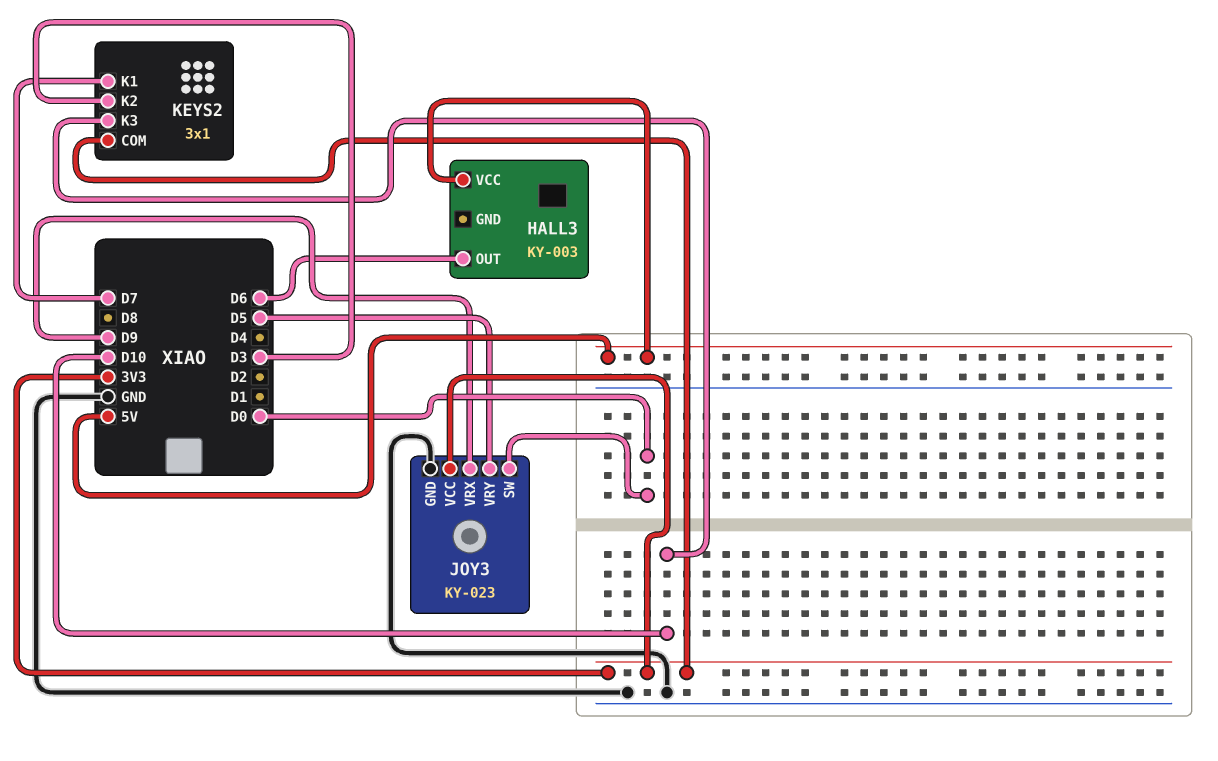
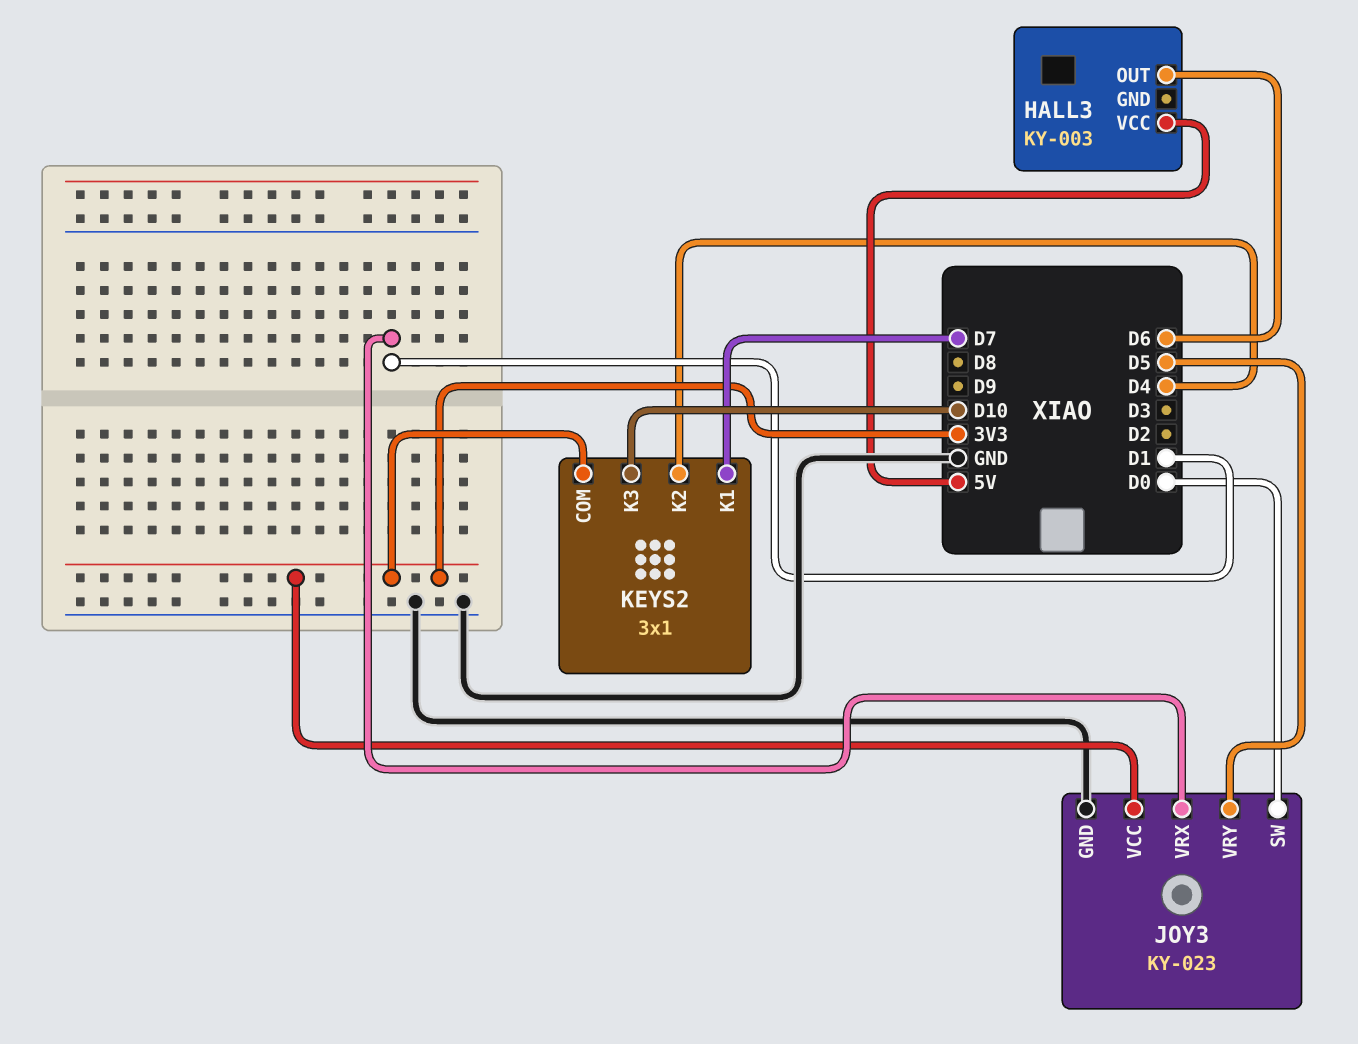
JOY3 pin VRX: D9 -> D1
KEYS2 pin K2: D3 -> D4

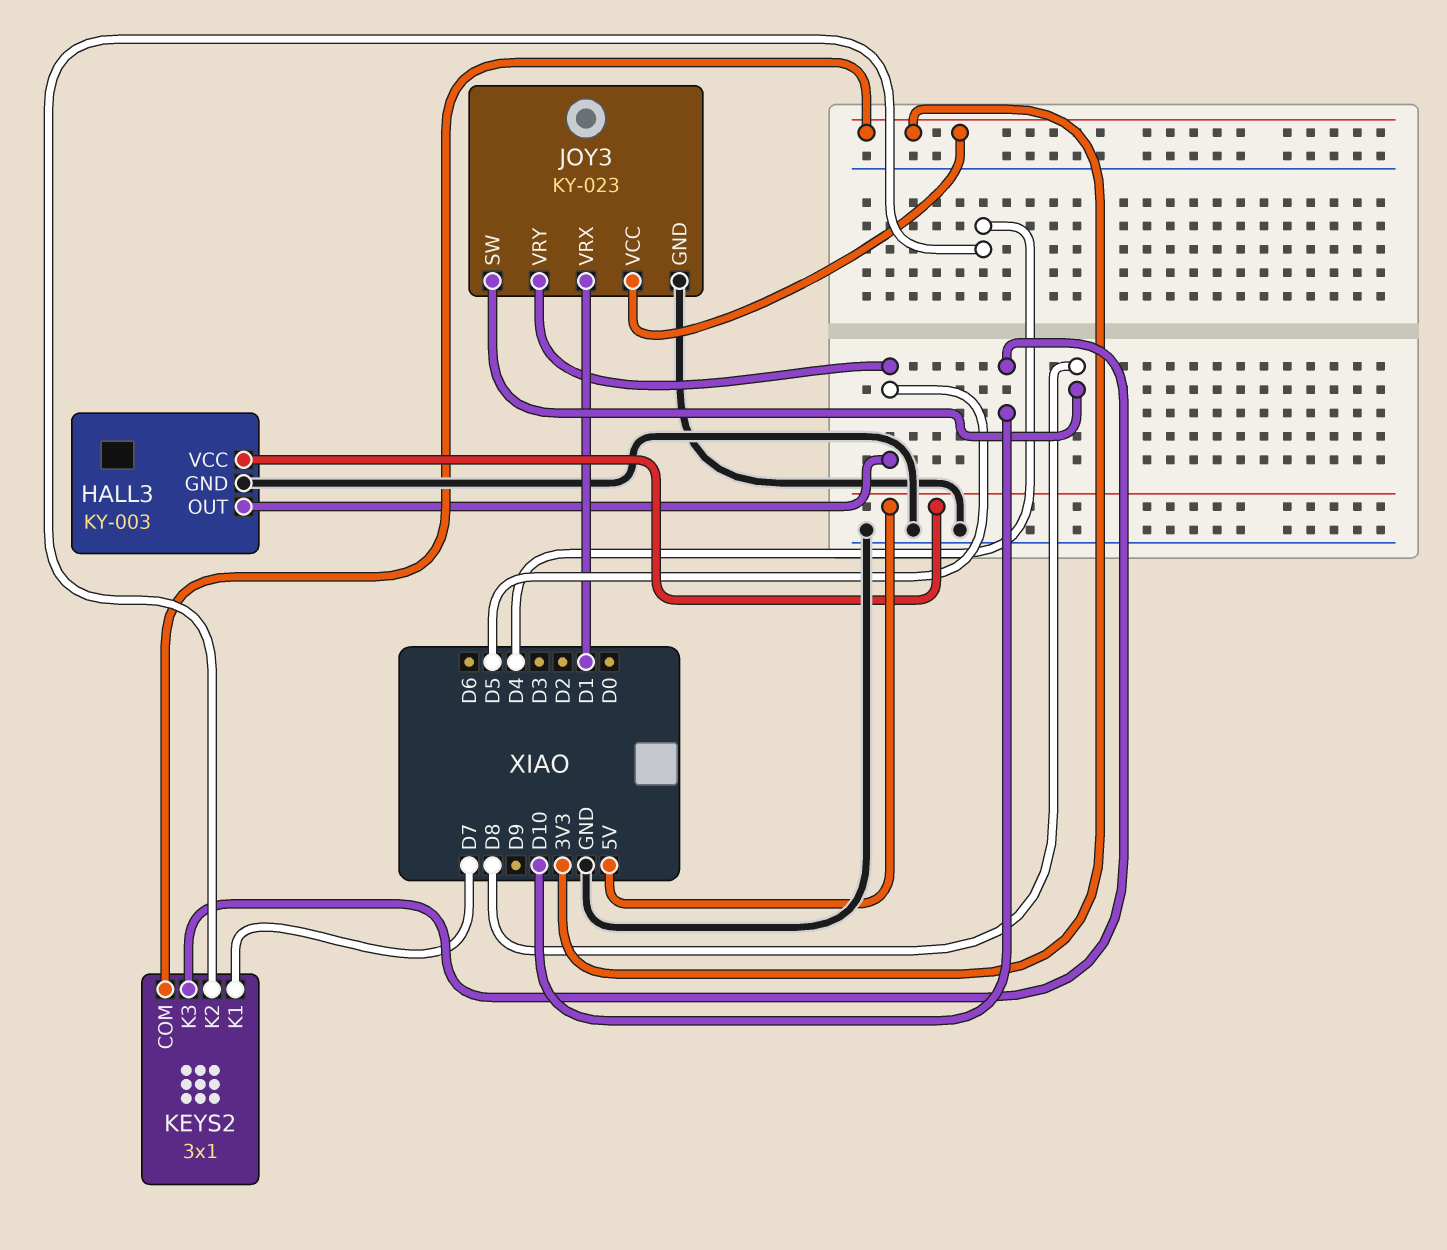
HALL3 pin GND: none -> GND
HALL3 pin OUT: D6 -> D5
JOY3 pin SW: D0 -> D8

